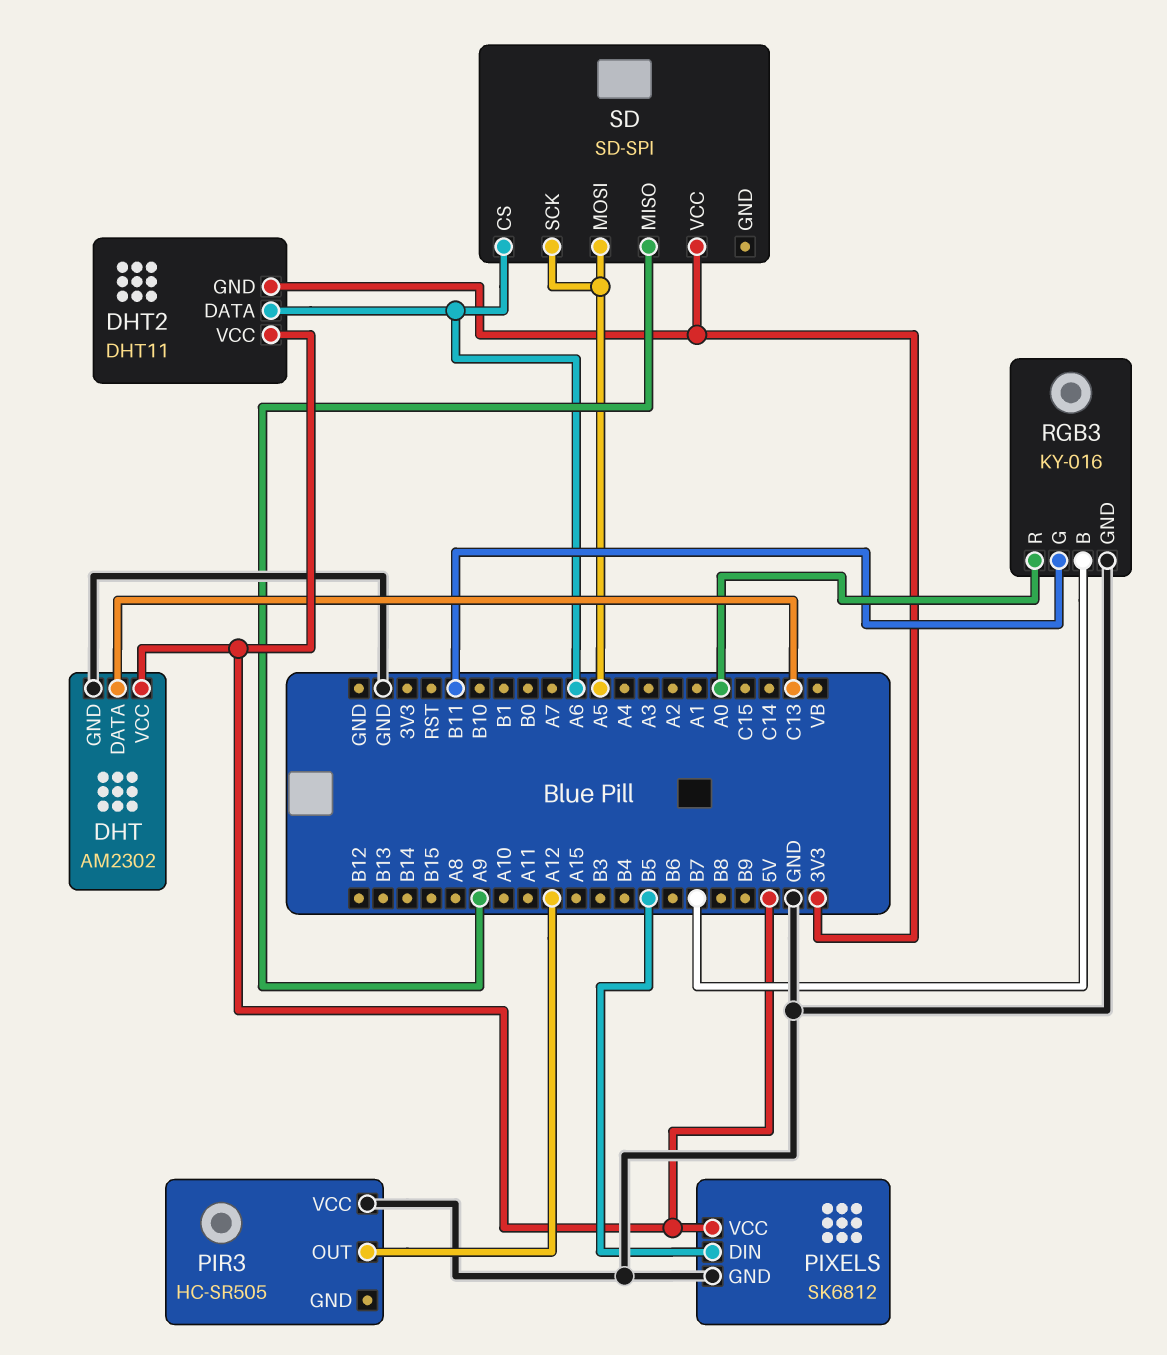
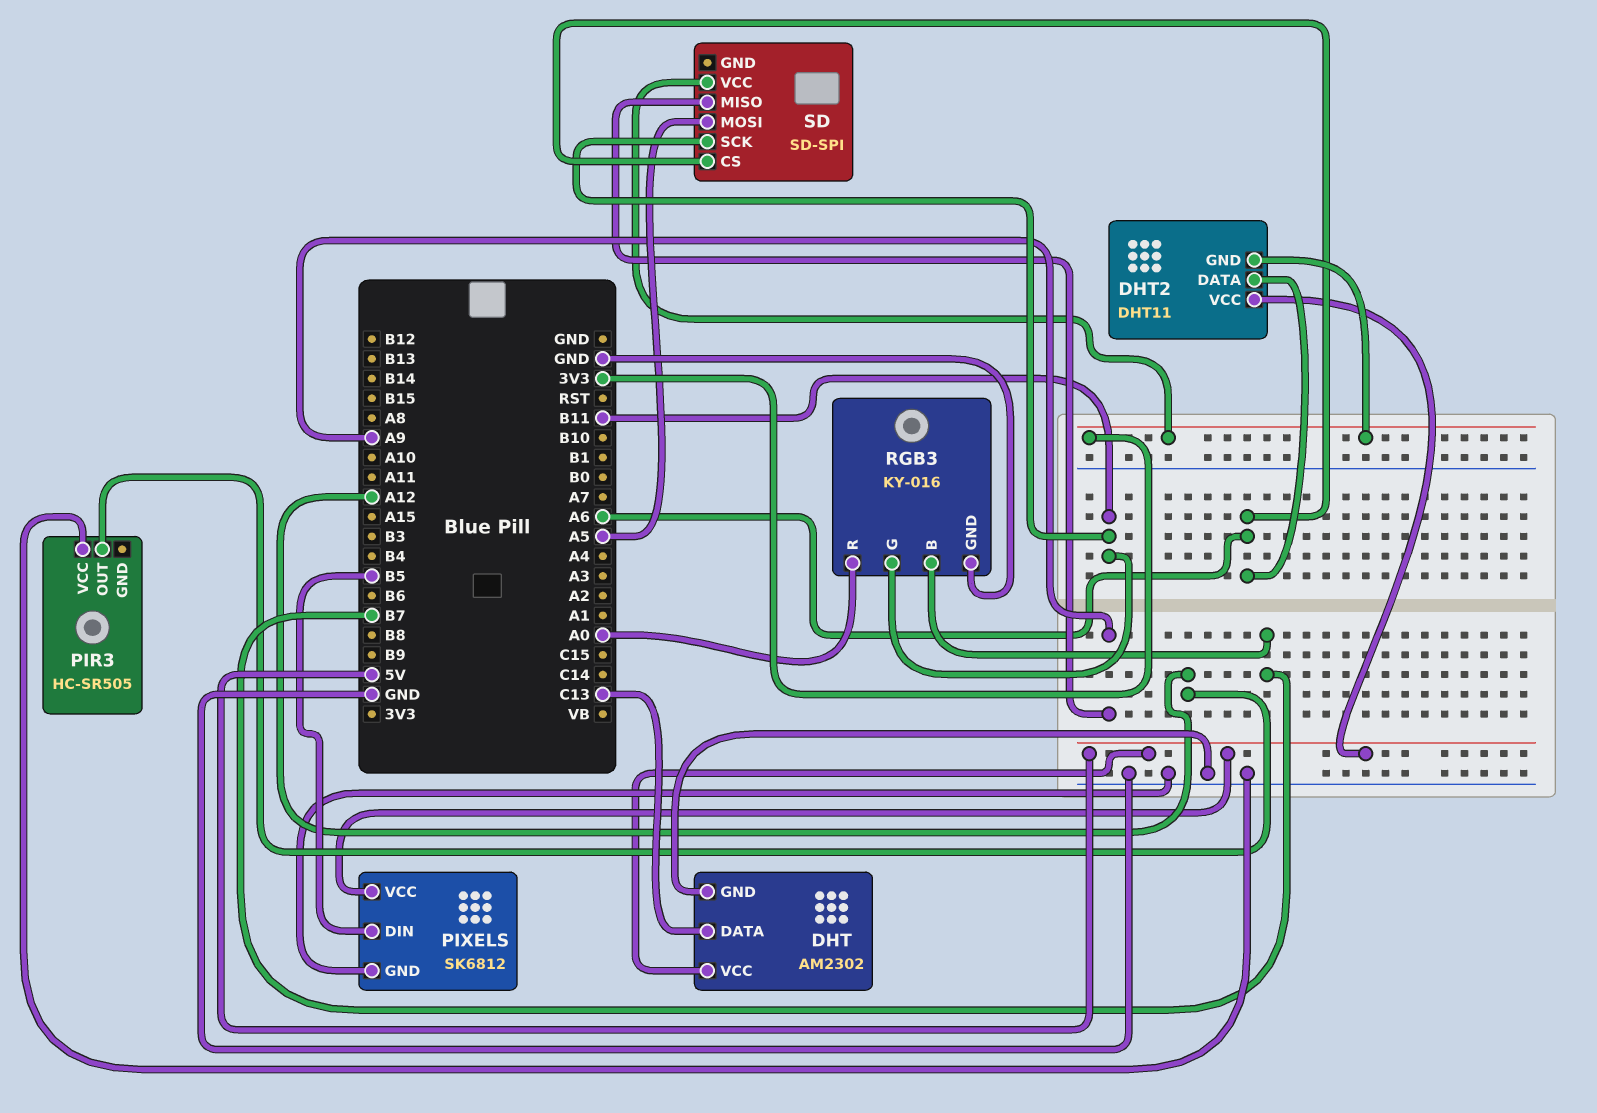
SD pin SCK: A5 -> B11

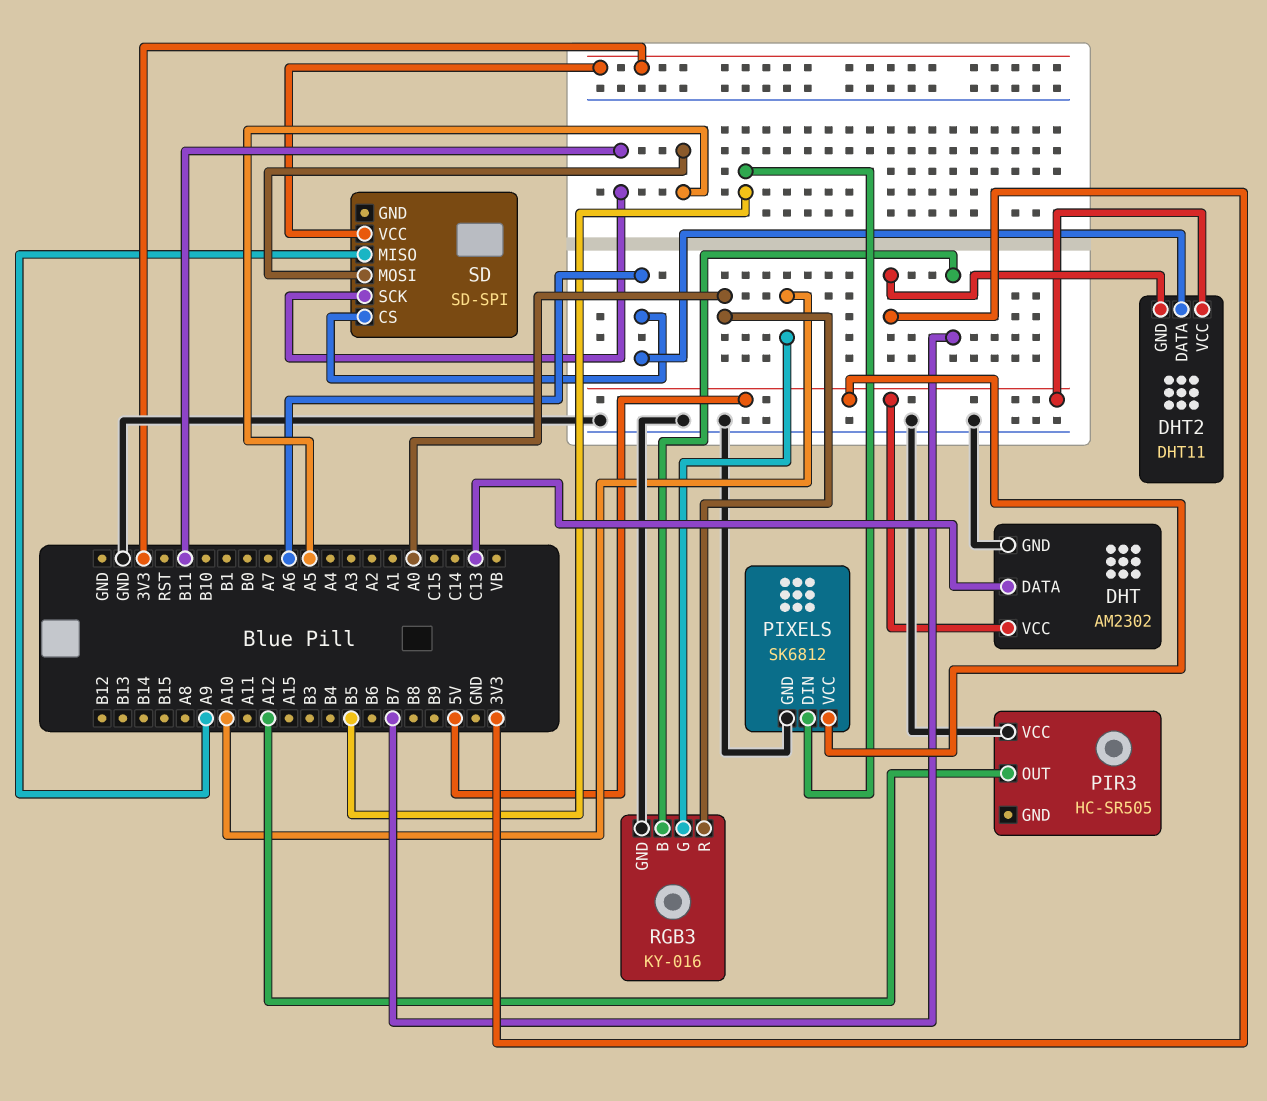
RGB3 pin G: B11 -> A10

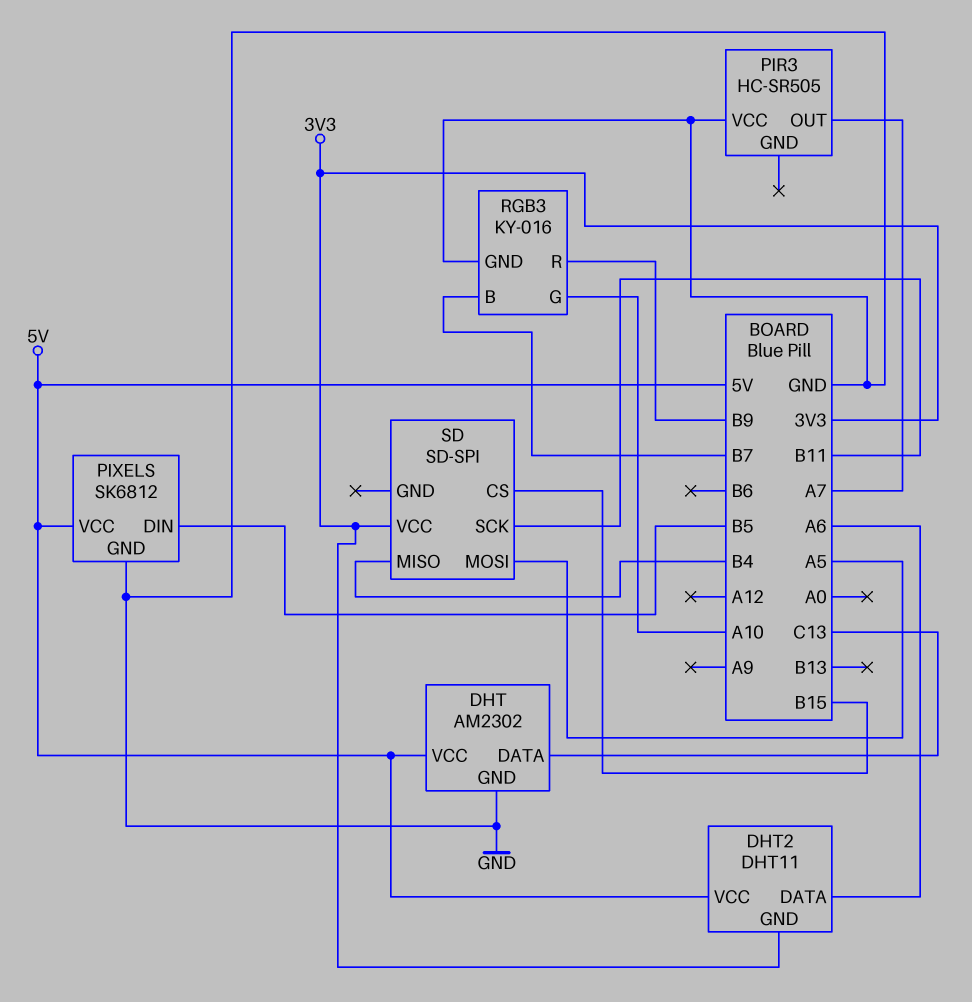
PIR3 pin OUT: A12 -> A7
RGB3 pin R: A0 -> B9
SD pin CS: A6 -> B15
SD pin MISO: A9 -> B4

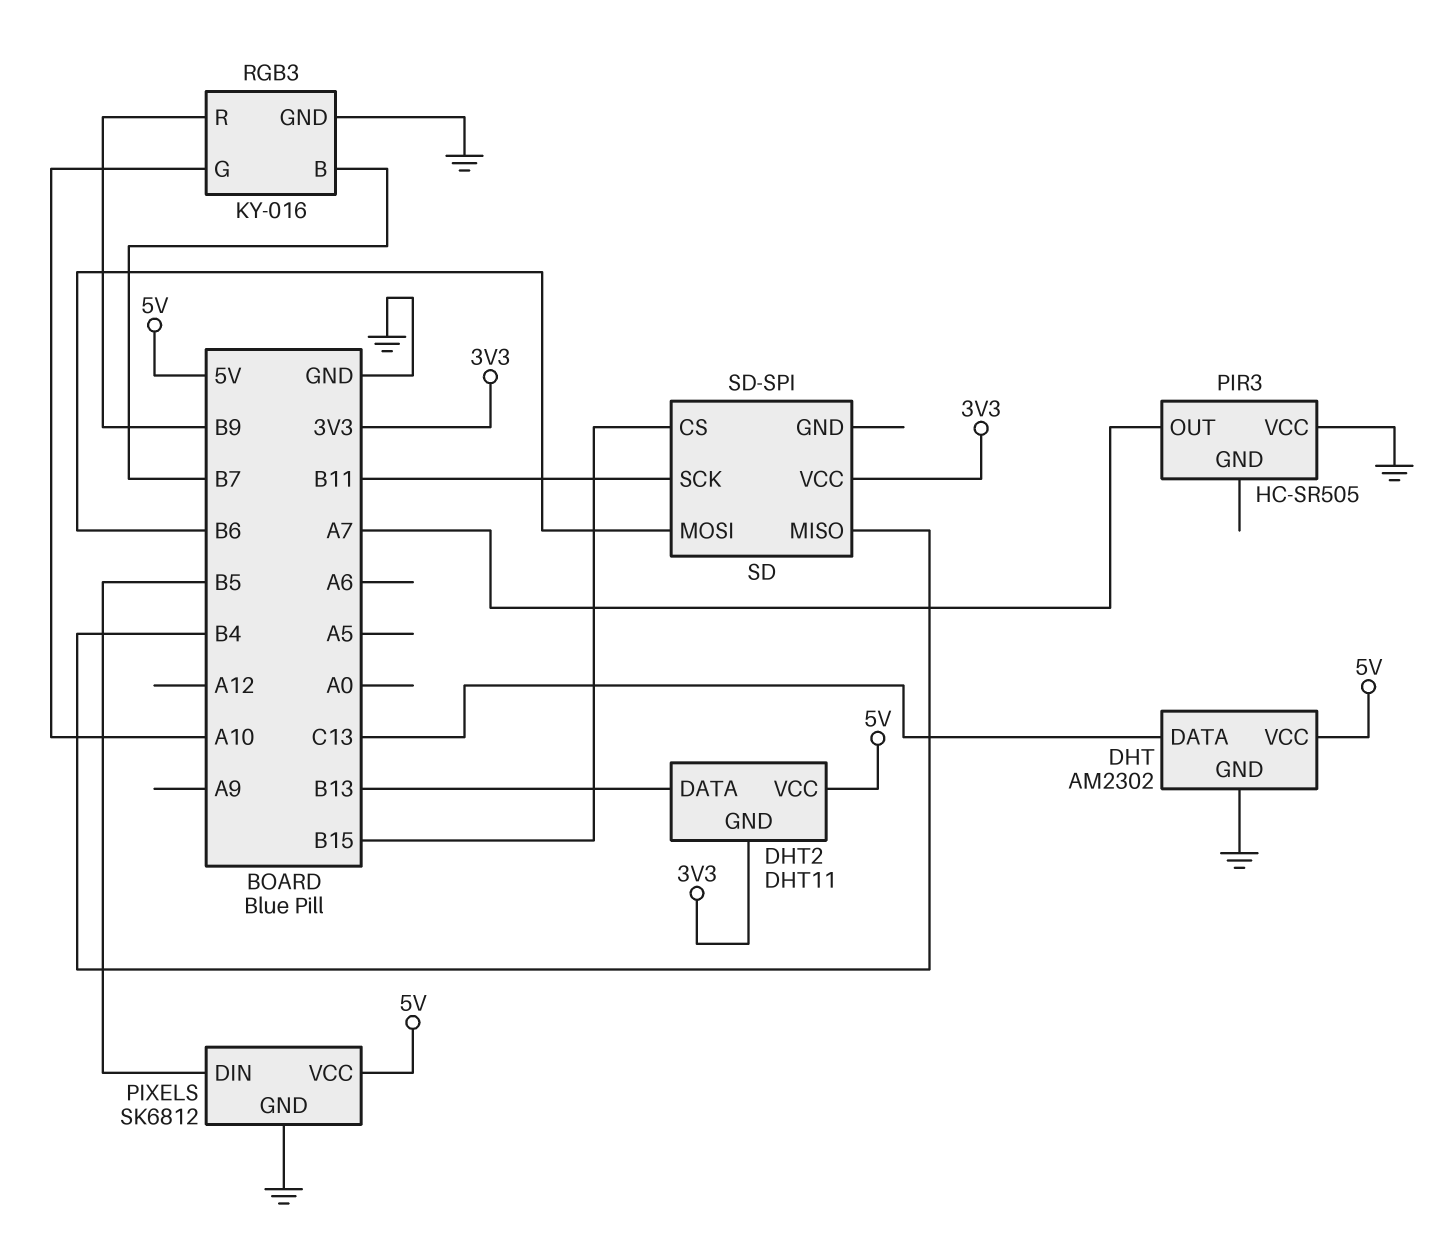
DHT2 pin DATA: A6 -> B13
SD pin MOSI: A5 -> B6

